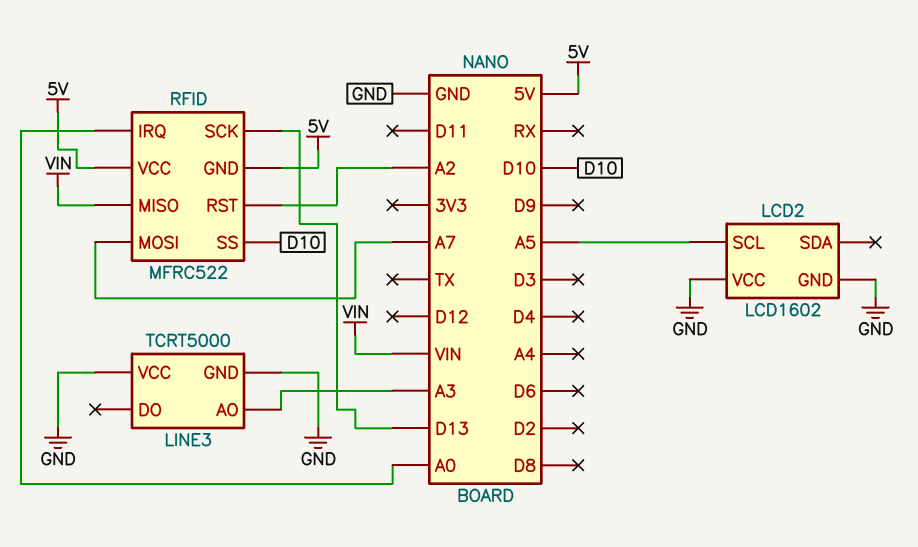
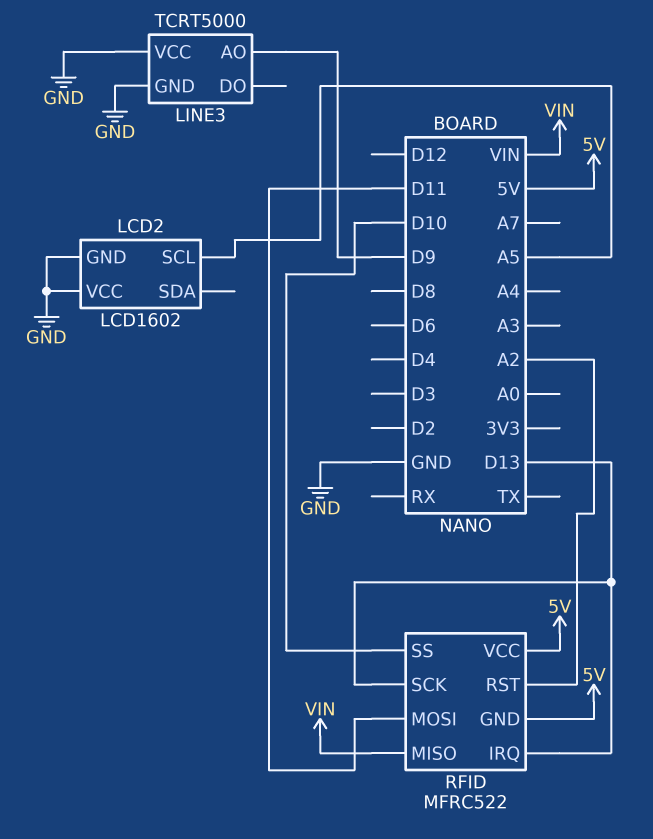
LINE3 pin AO: A3 -> D9
RFID pin IRQ: A0 -> D13
RFID pin MOSI: A7 -> D11

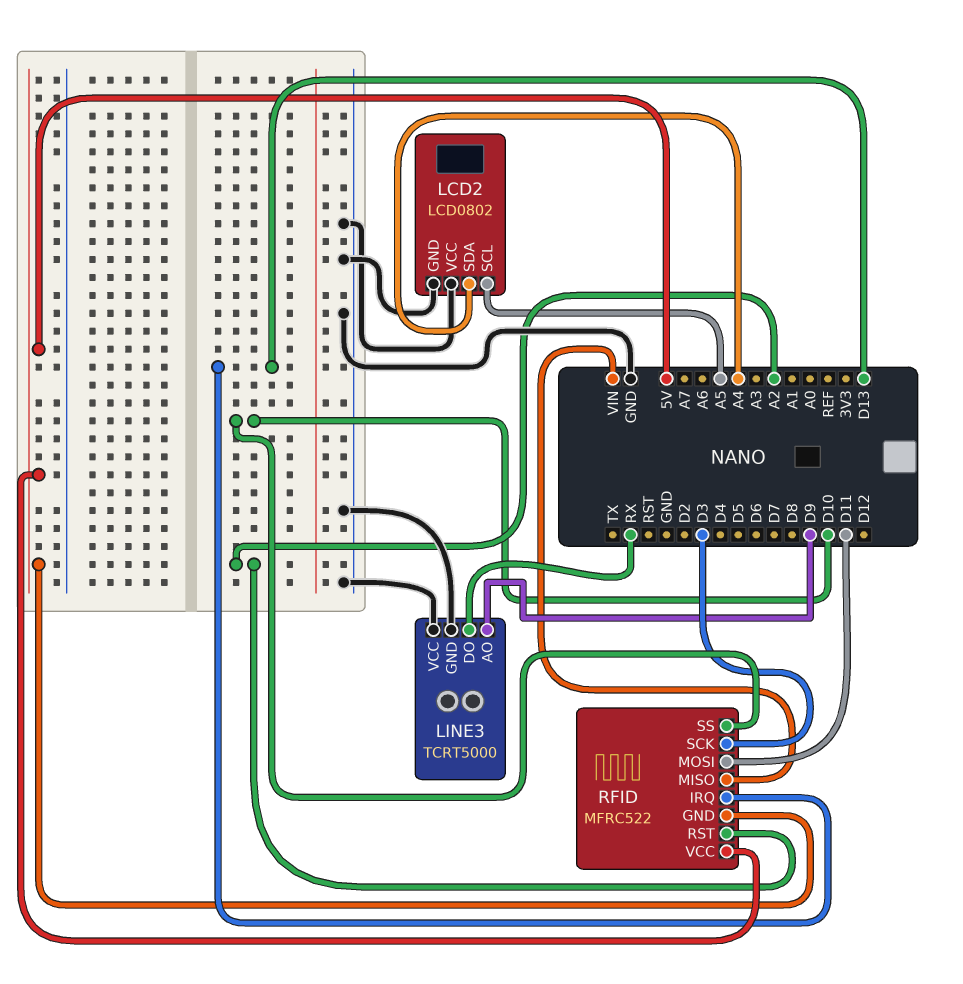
LCD2: LCD1602 -> LCD0802
LCD2 pin SDA: none -> A4
LINE3 pin DO: none -> RX
RFID pin SCK: D13 -> D3

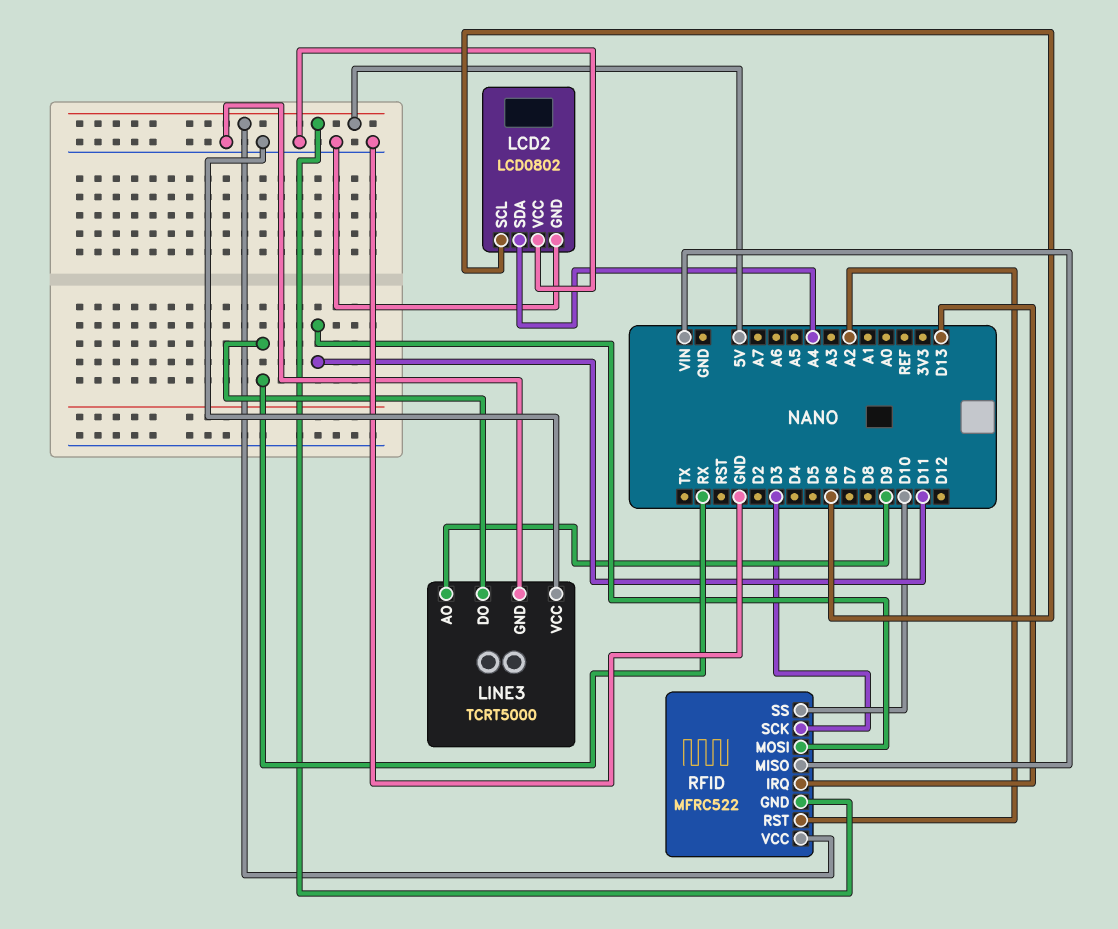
LCD2 pin SCL: A5 -> D6

